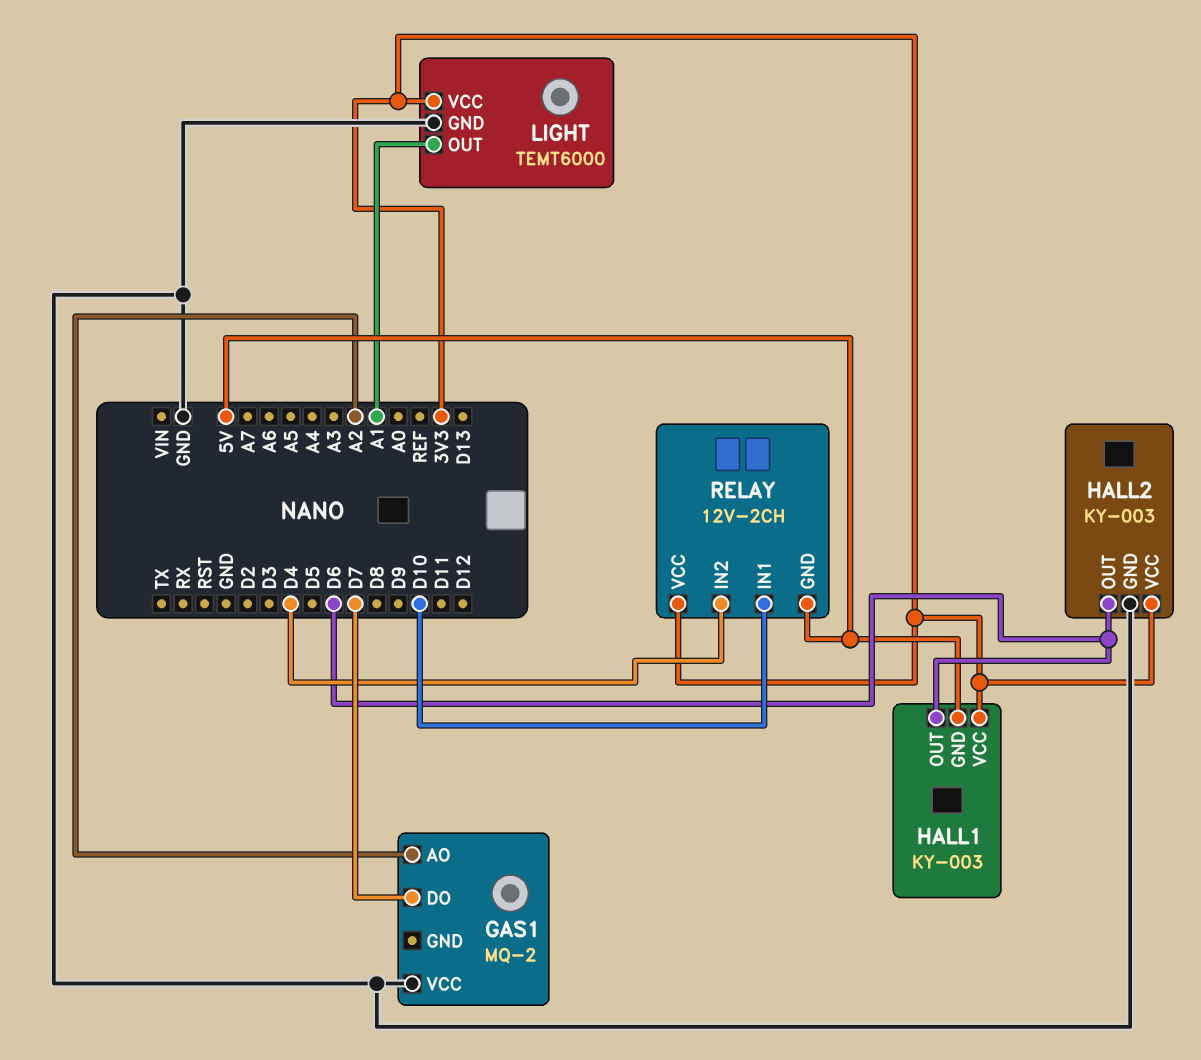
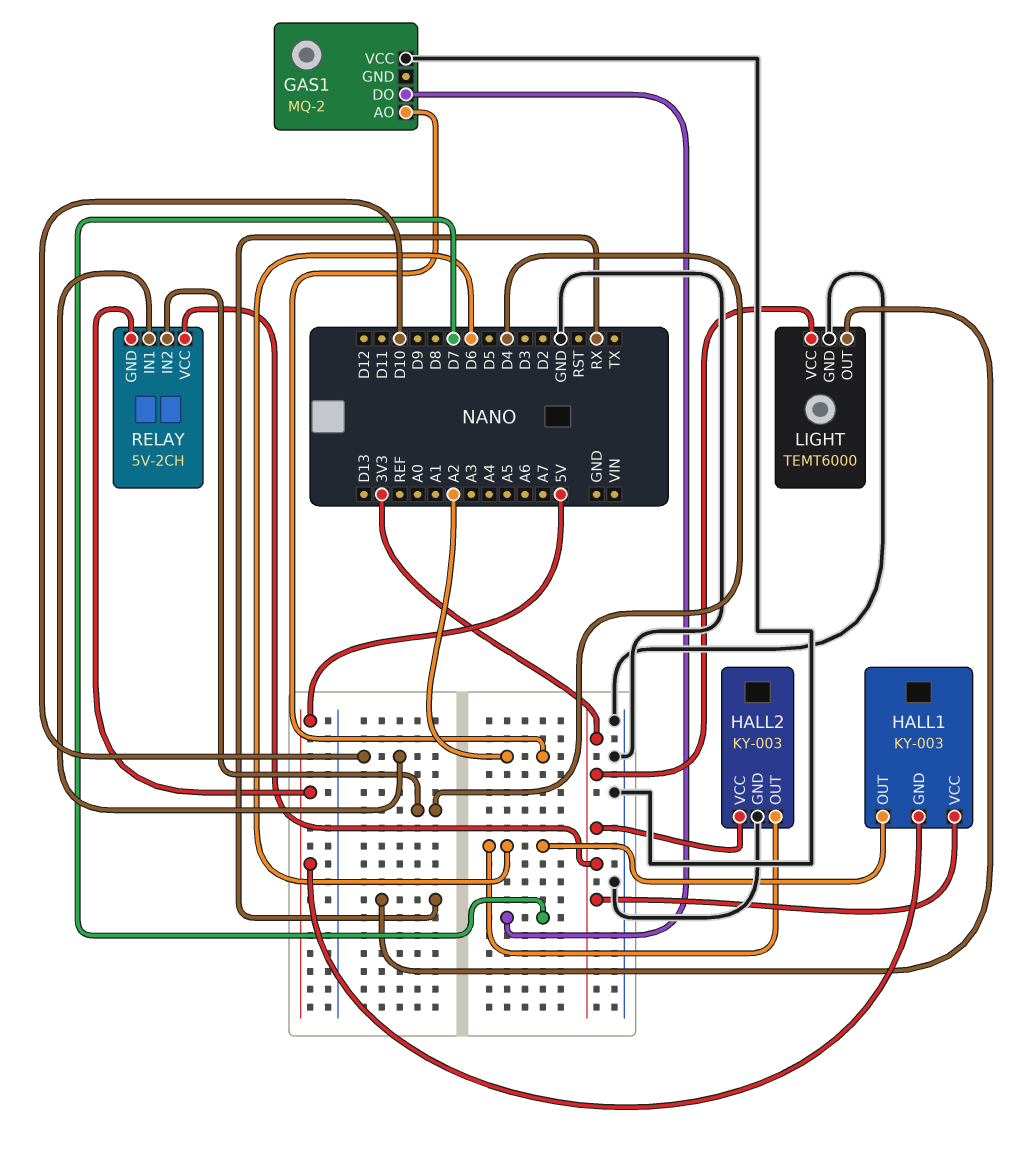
LIGHT pin OUT: A1 -> RX
RELAY: 12V-2CH -> 5V-2CH

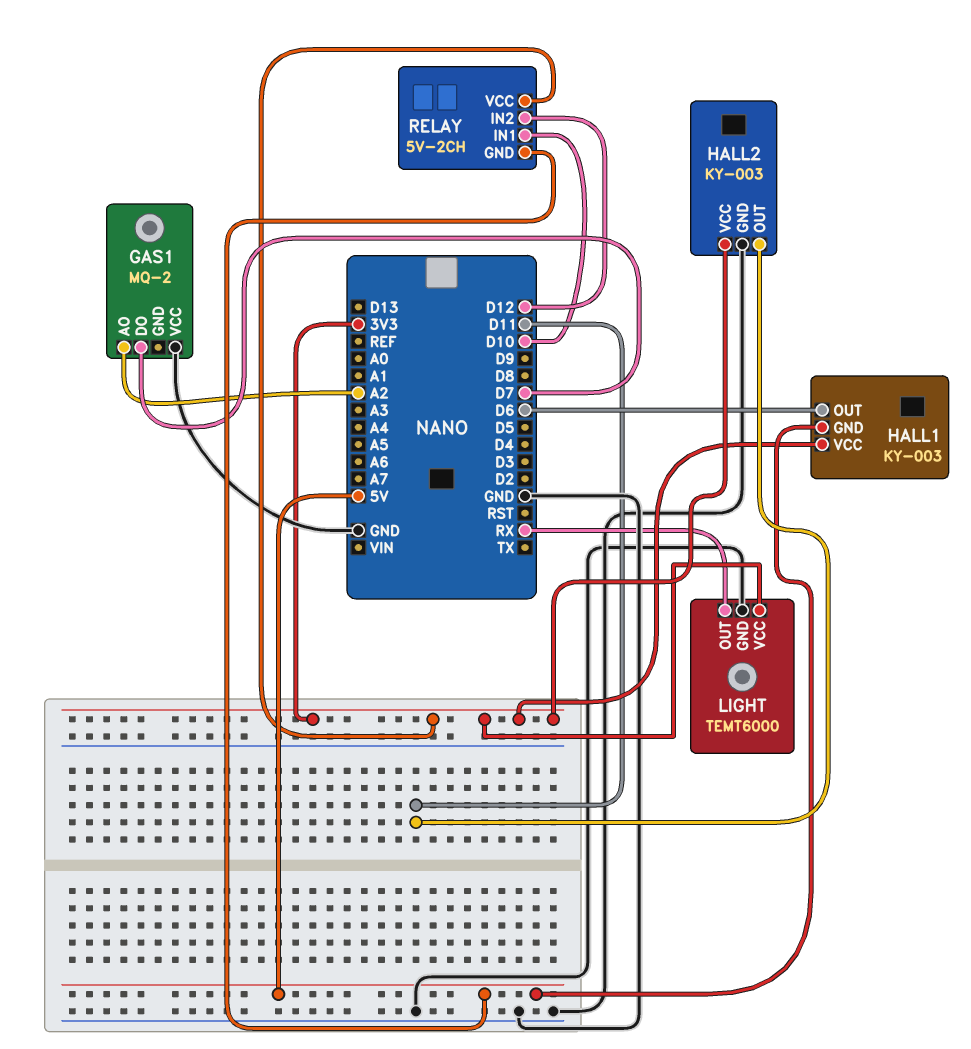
HALL2 pin OUT: D6 -> D11
RELAY pin IN2: D4 -> D12

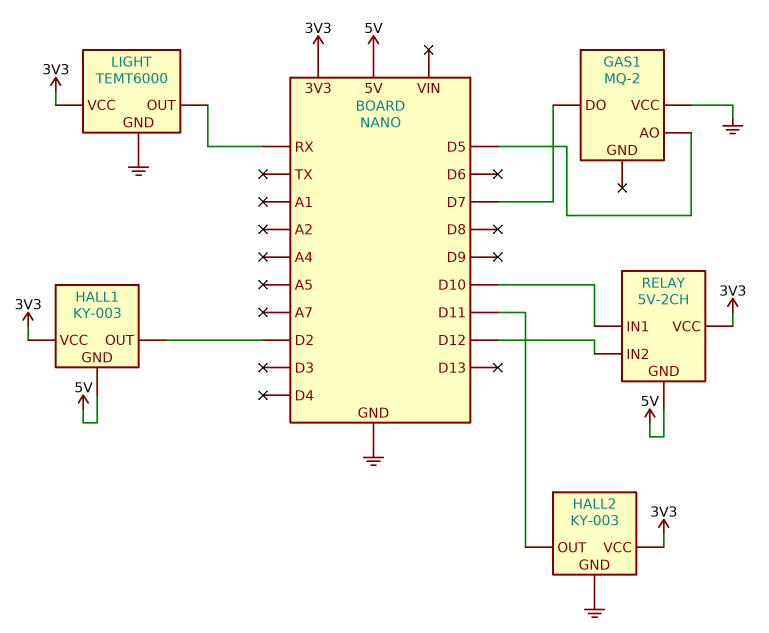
GAS1 pin AO: A2 -> D5
HALL1 pin OUT: D6 -> D2

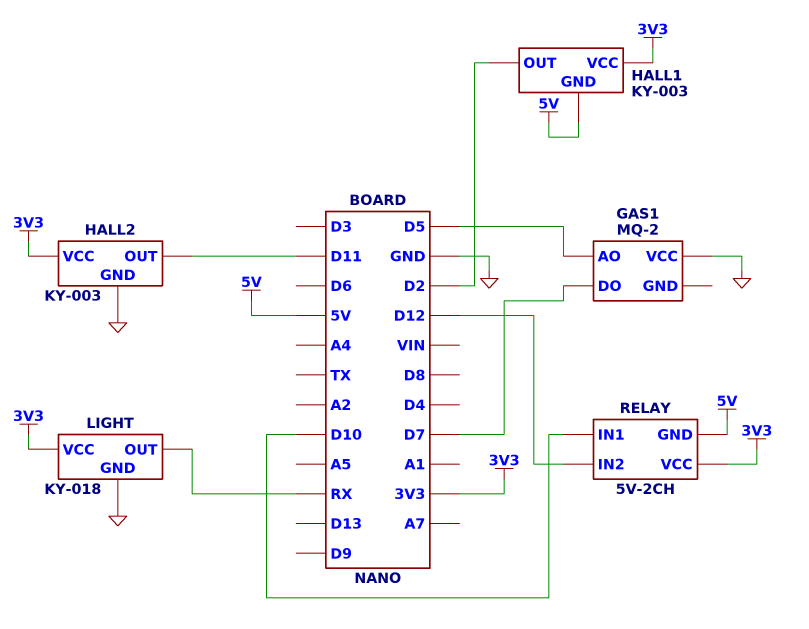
LIGHT: TEMT6000 -> KY-018

